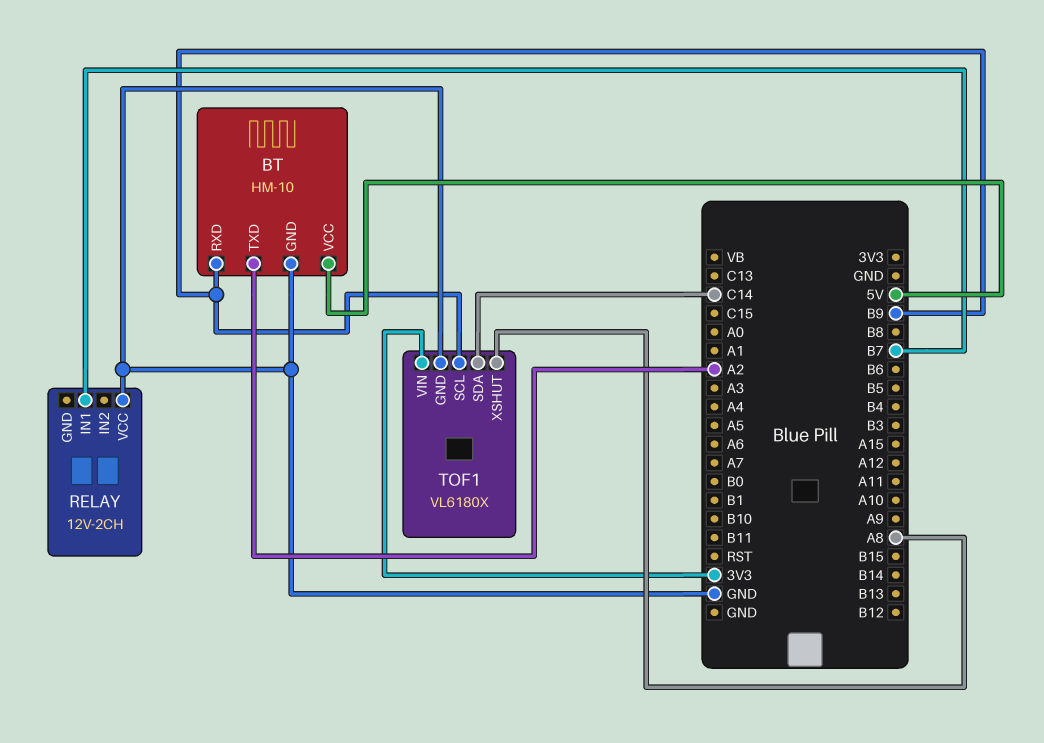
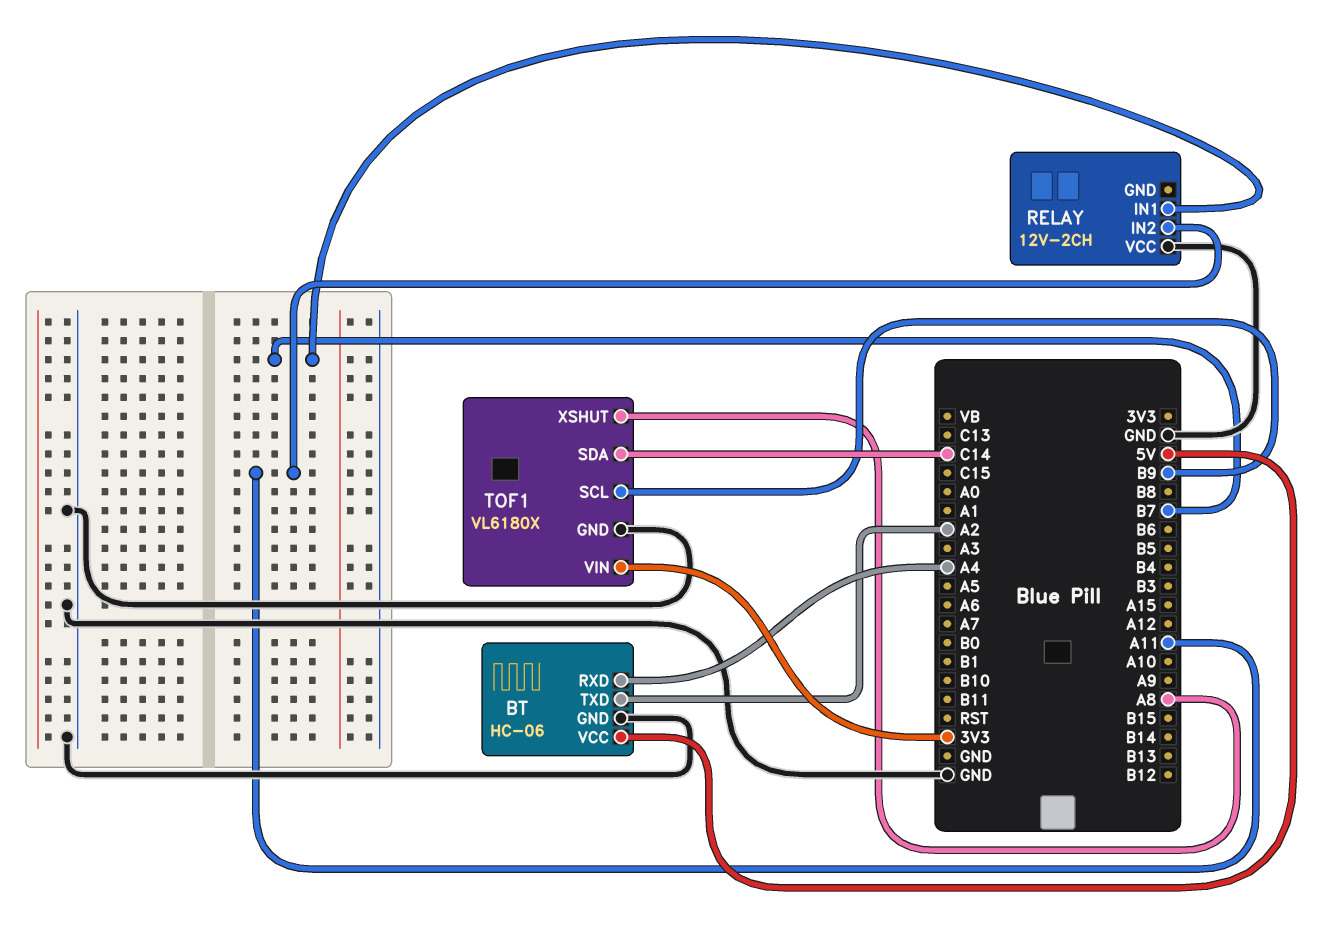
BT: HM-10 -> HC-06
BT pin RXD: B9 -> A4
RELAY pin IN2: none -> A11

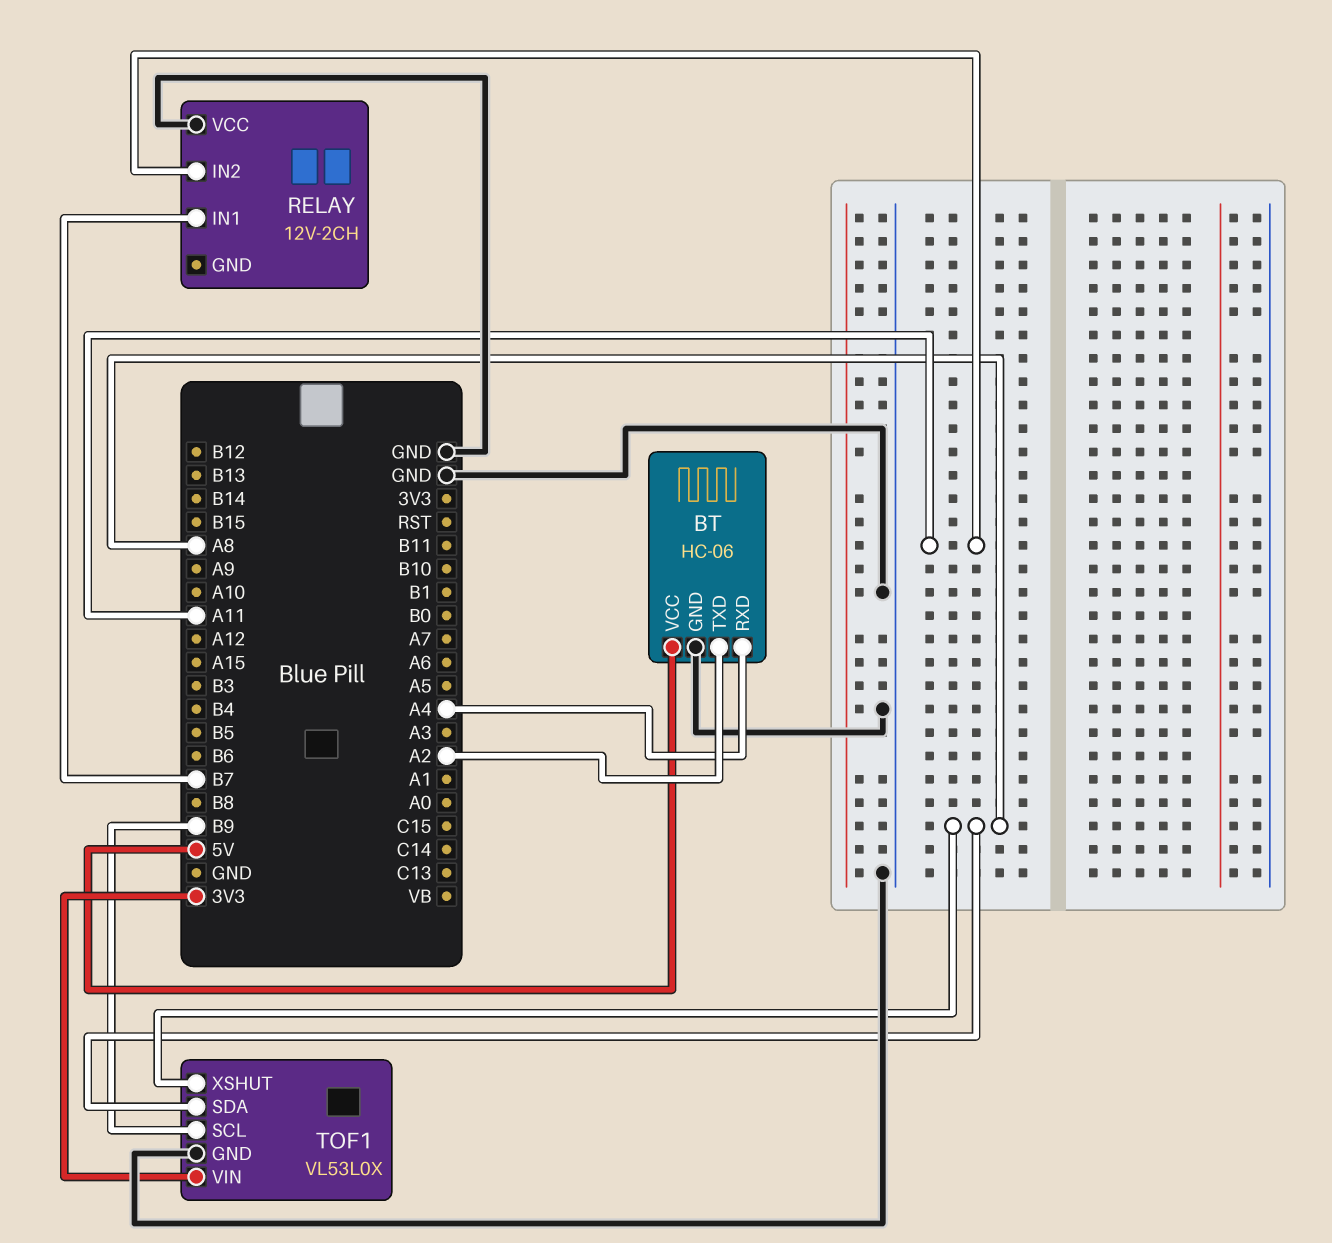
TOF1: VL6180X -> VL53L0X
TOF1 pin SDA: C14 -> A8

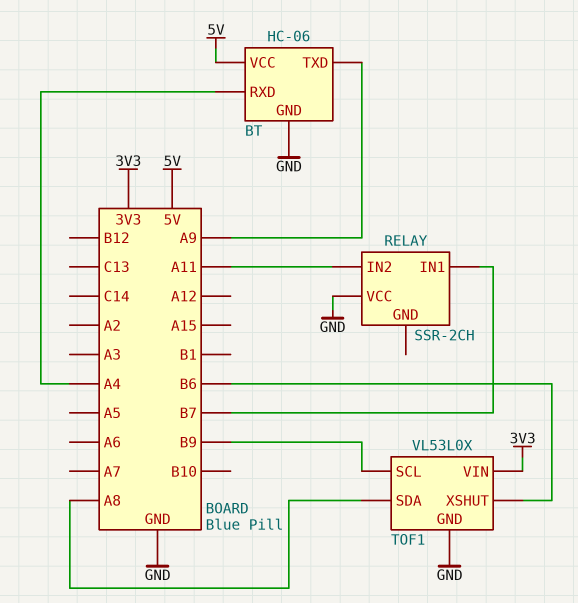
BT pin TXD: A2 -> A9
RELAY: 12V-2CH -> SSR-2CH
TOF1 pin XSHUT: A8 -> B6

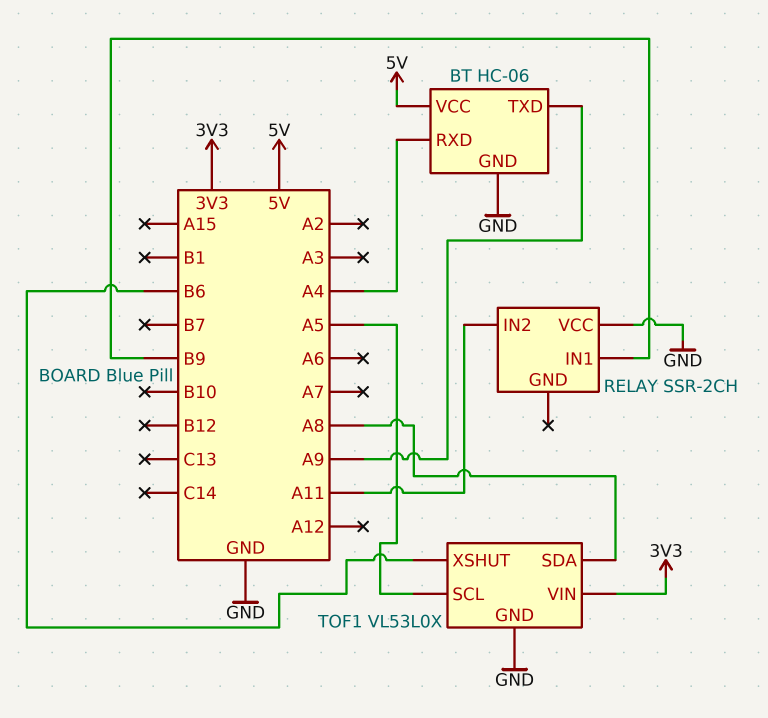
RELAY pin IN1: B7 -> B9
TOF1 pin SCL: B9 -> A5

